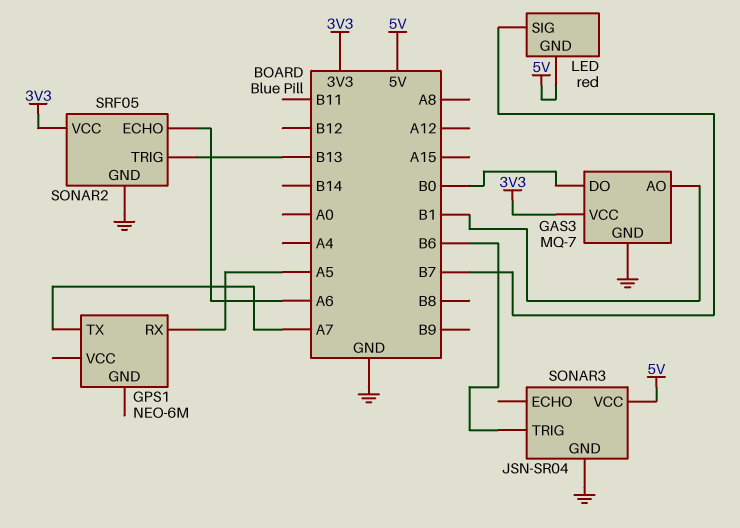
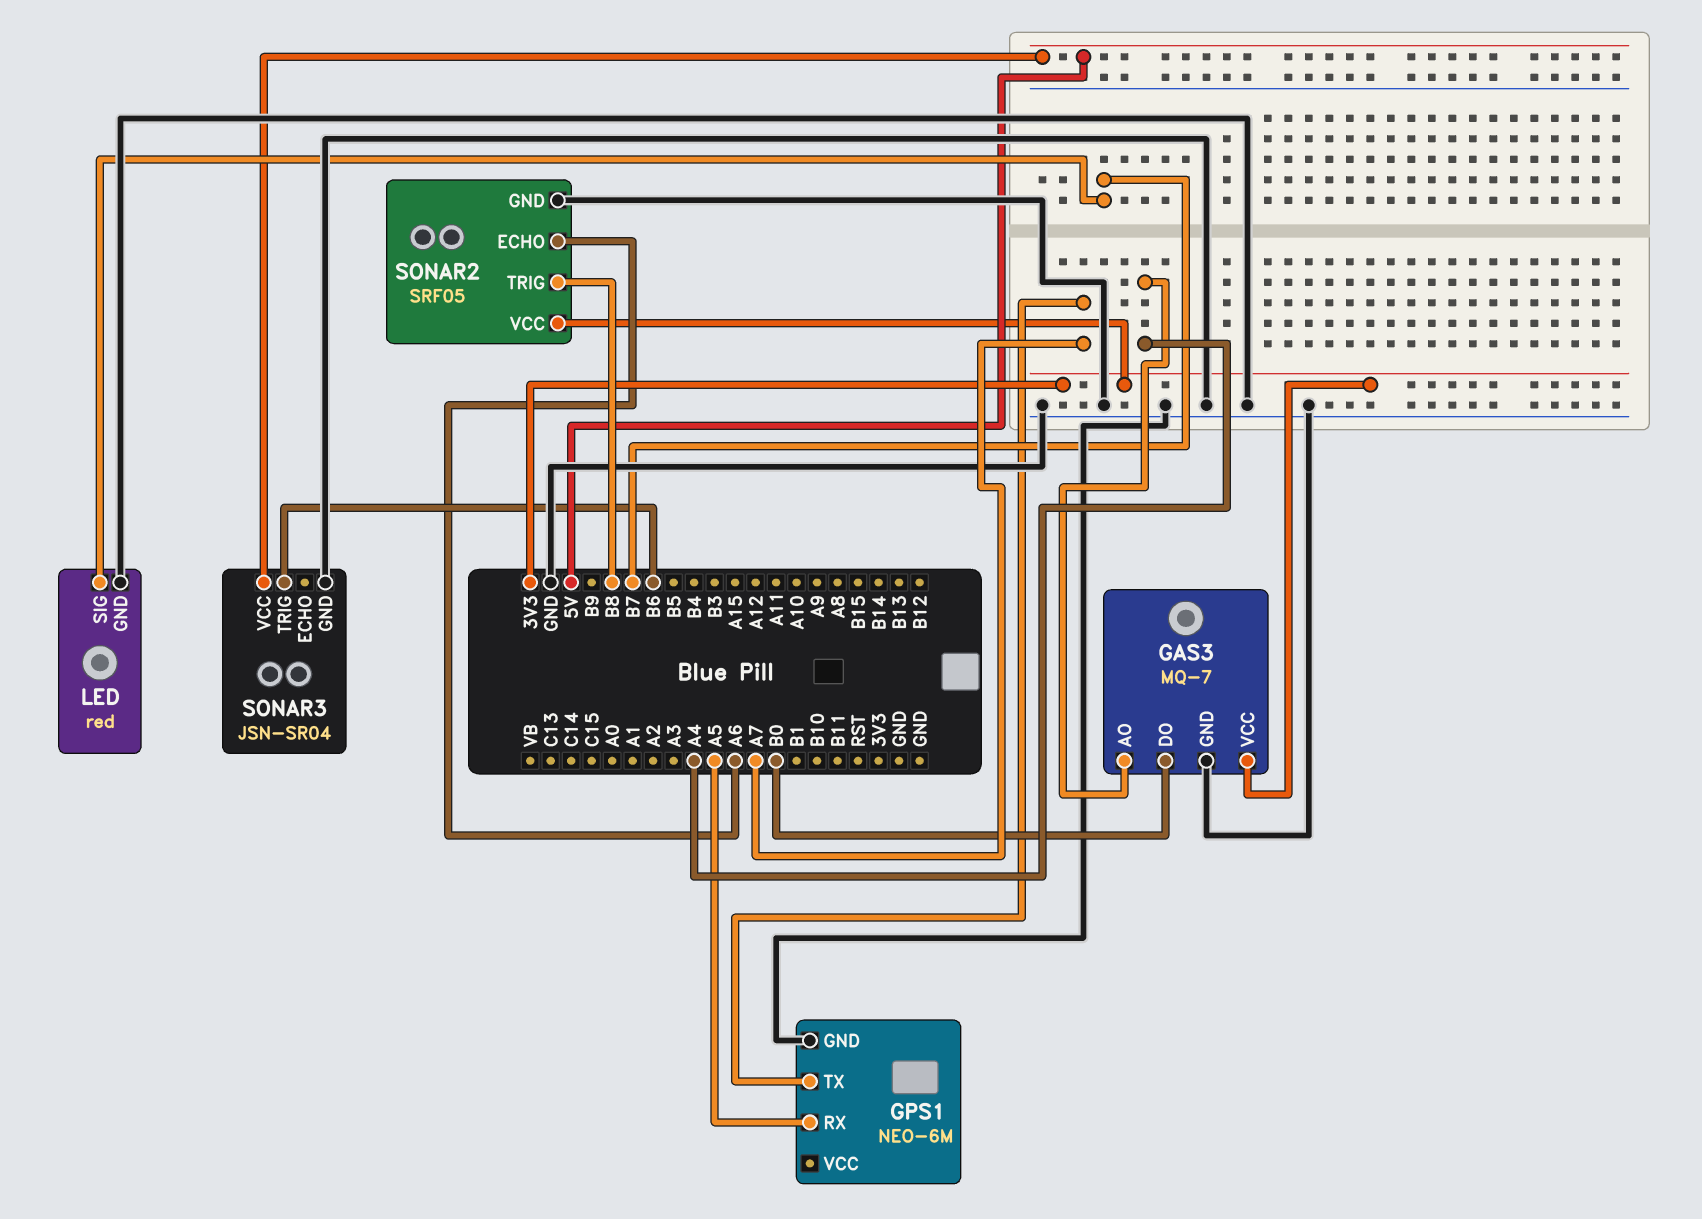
GAS3 pin AO: B1 -> A4
GPS1 pin GND: none -> GND
LED pin GND: 5V -> GND
SONAR2 pin TRIG: B13 -> B8

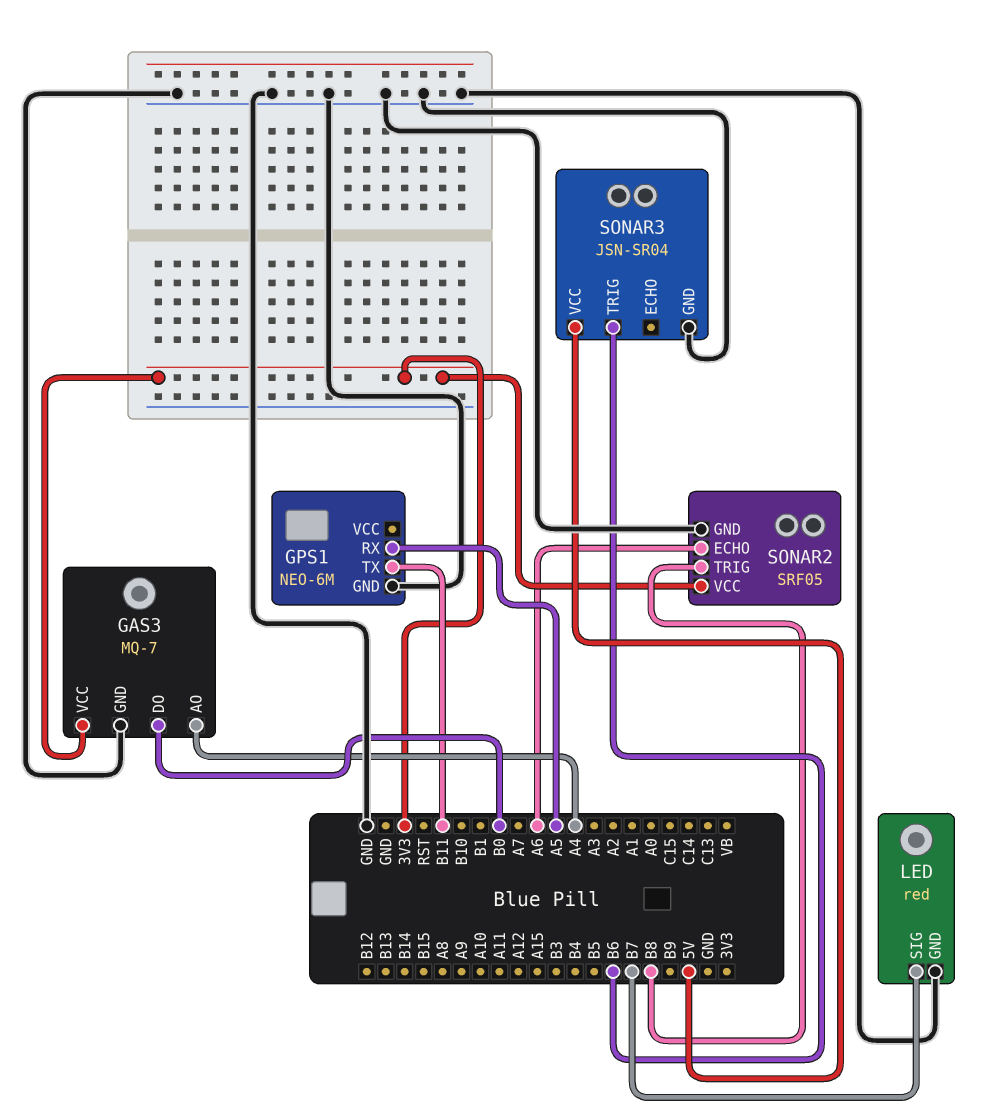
GPS1 pin TX: A7 -> B11

